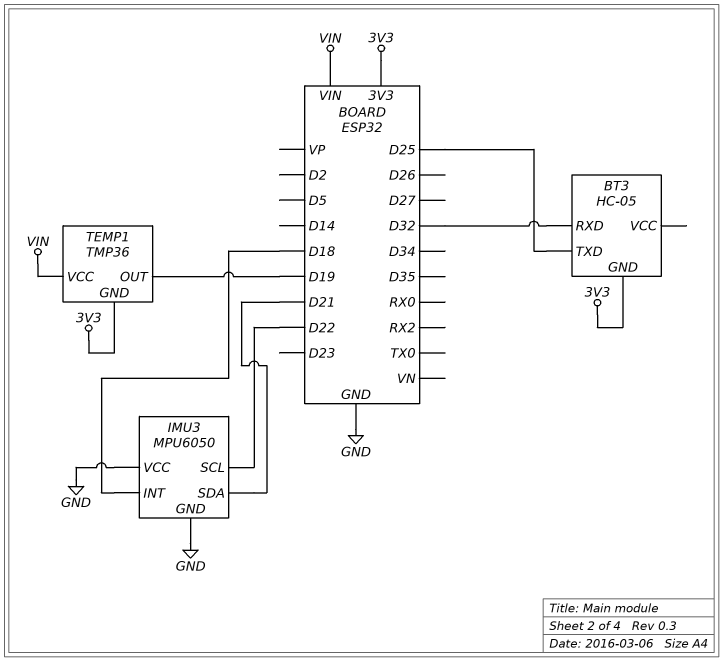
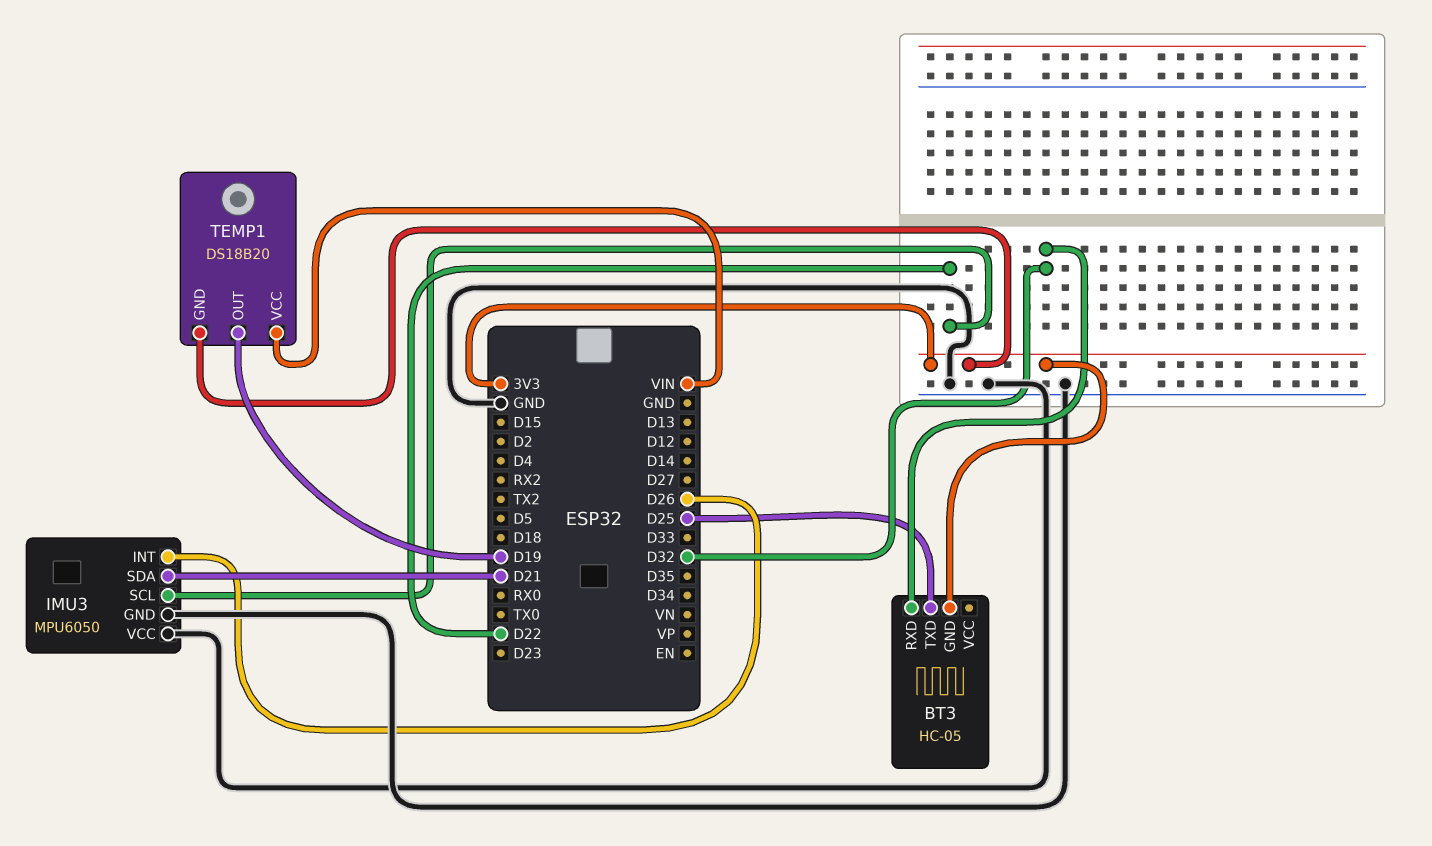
IMU3 pin INT: D18 -> D26
TEMP1: TMP36 -> DS18B20

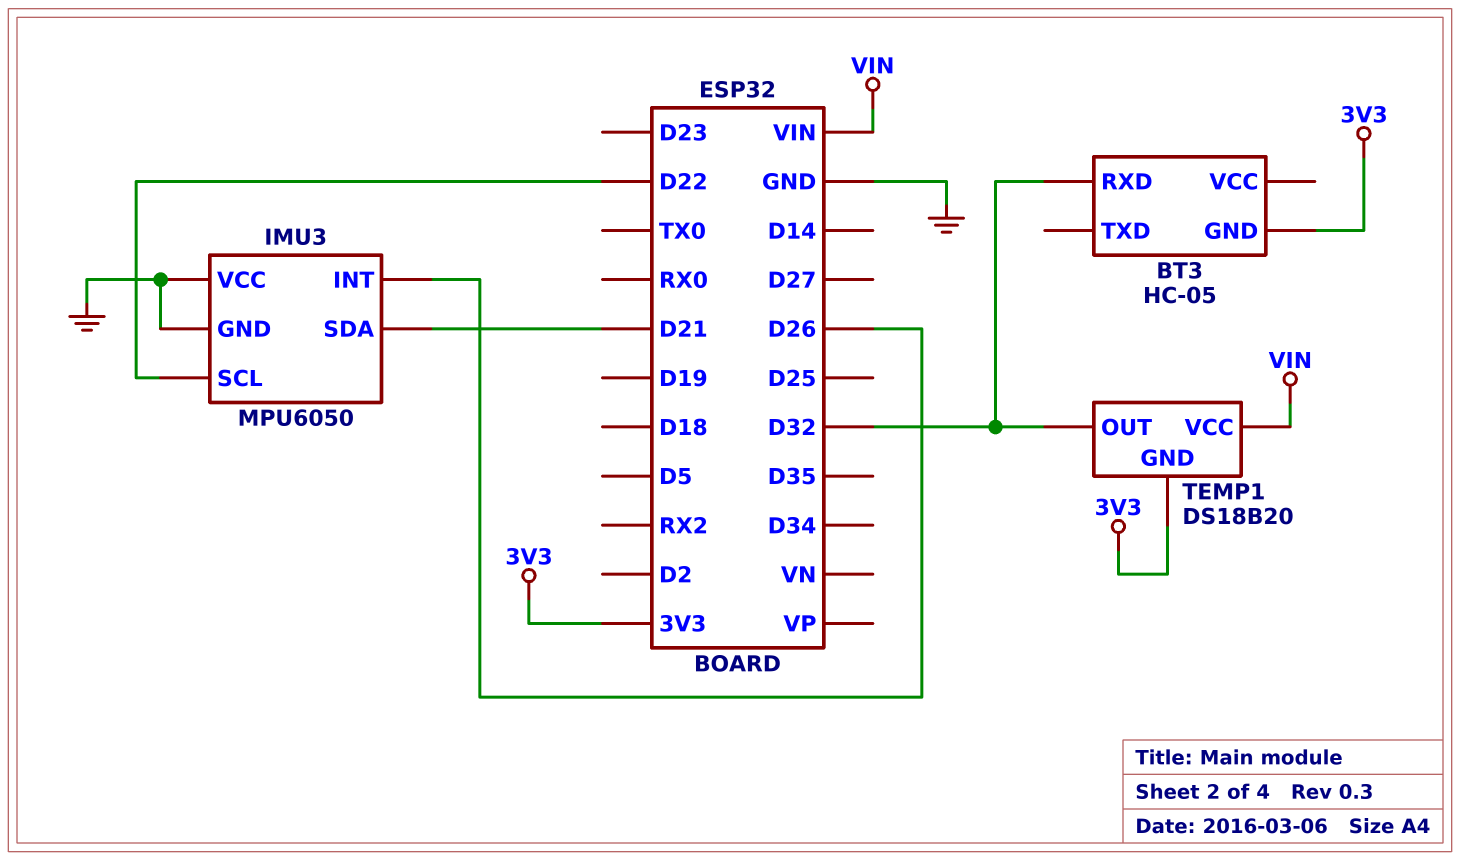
BT3 pin TXD: D25 -> none
TEMP1 pin OUT: D19 -> D32

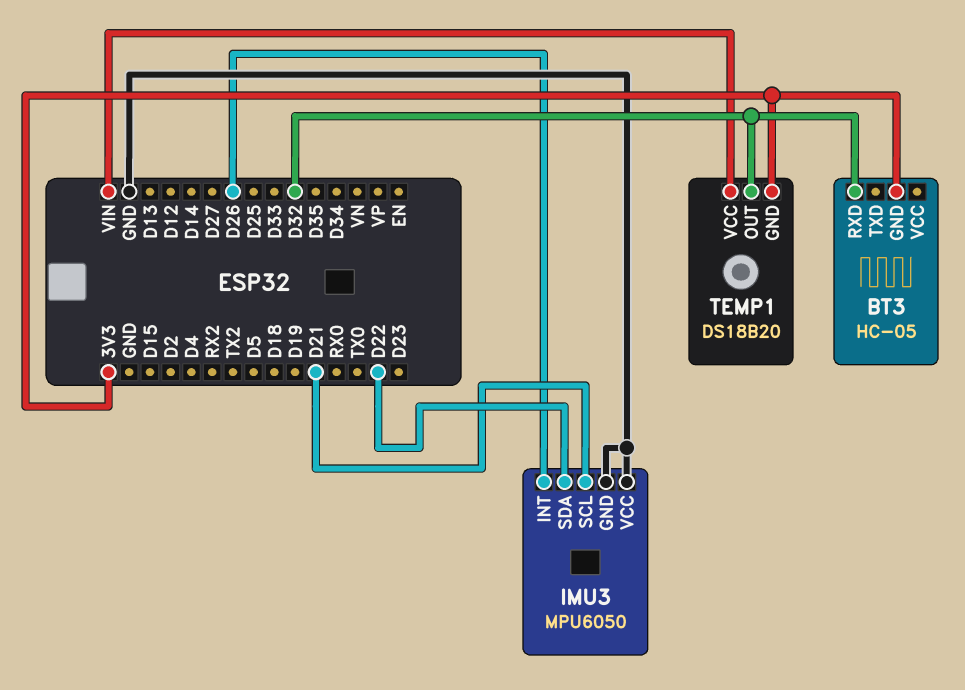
IMU3 pin SCL: D22 -> D21
IMU3 pin SDA: D21 -> D22

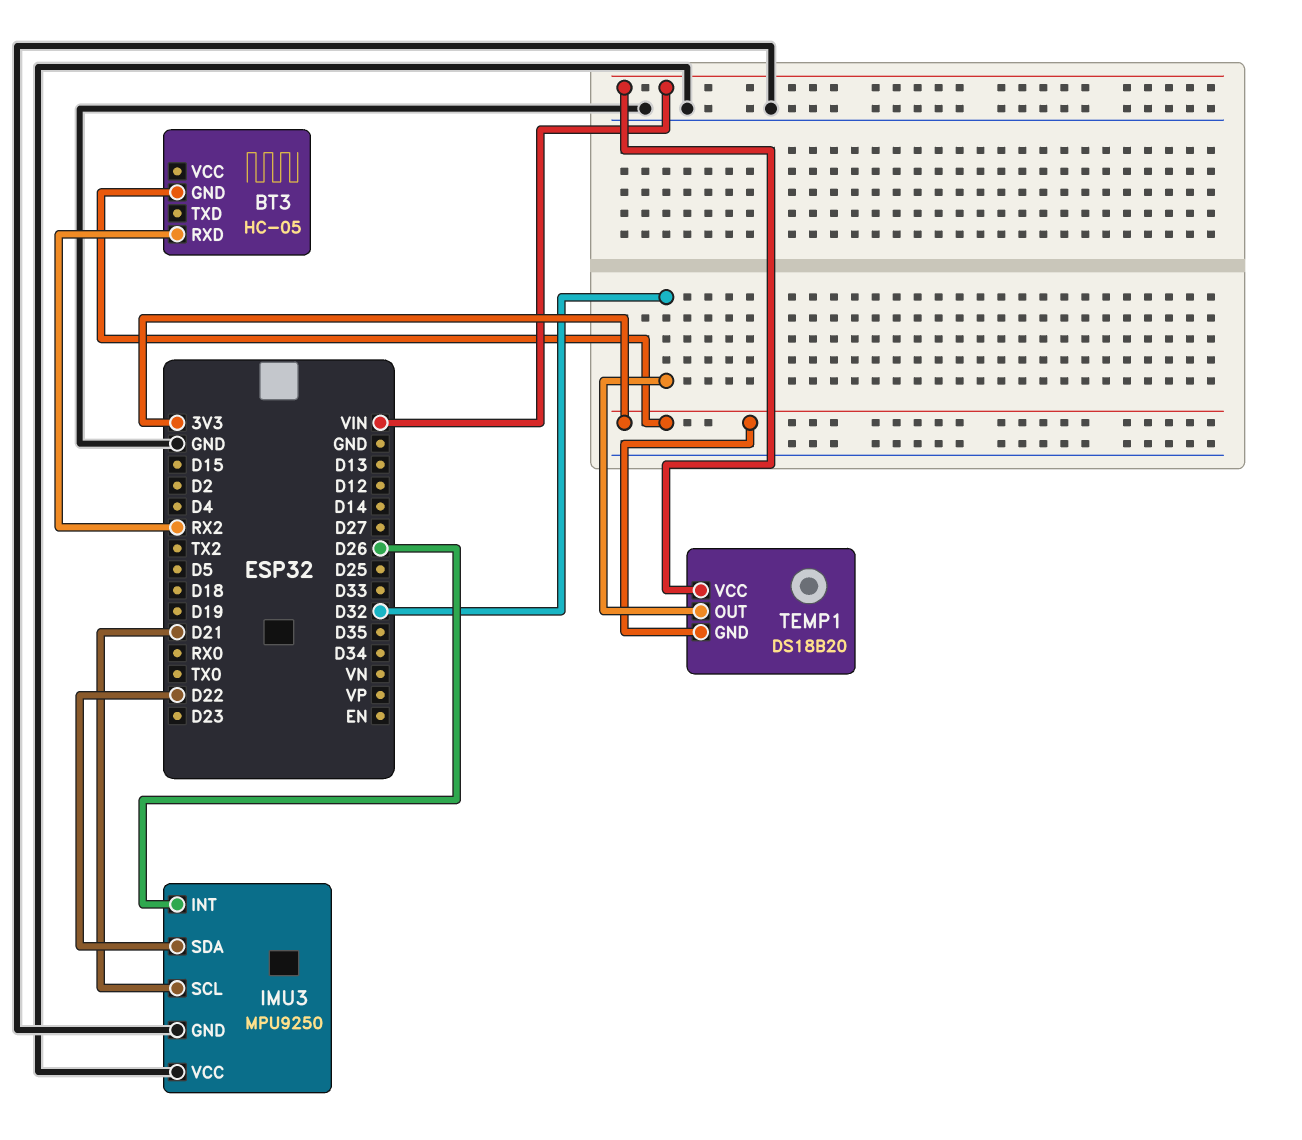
BT3 pin RXD: D32 -> RX2
IMU3: MPU6050 -> MPU9250

